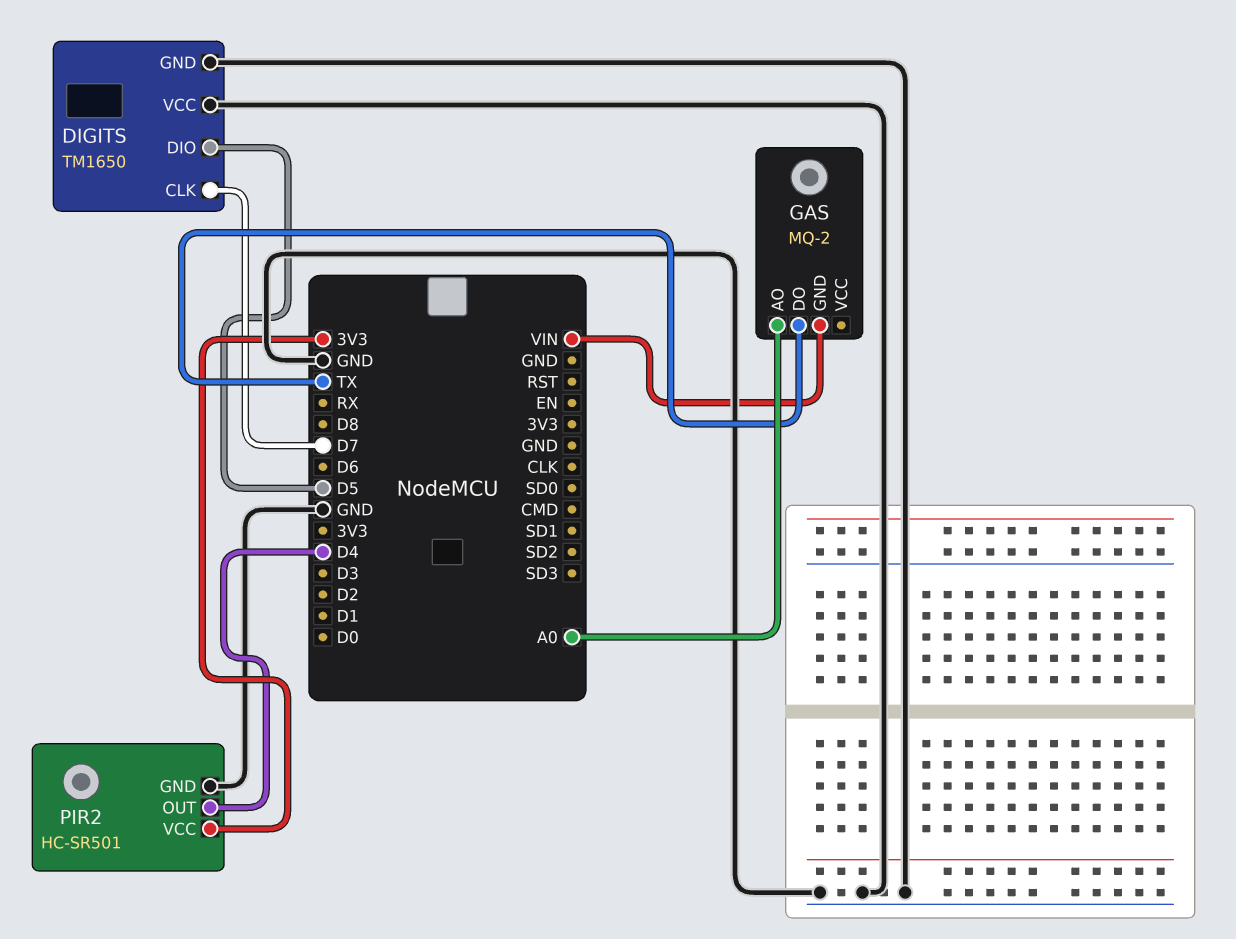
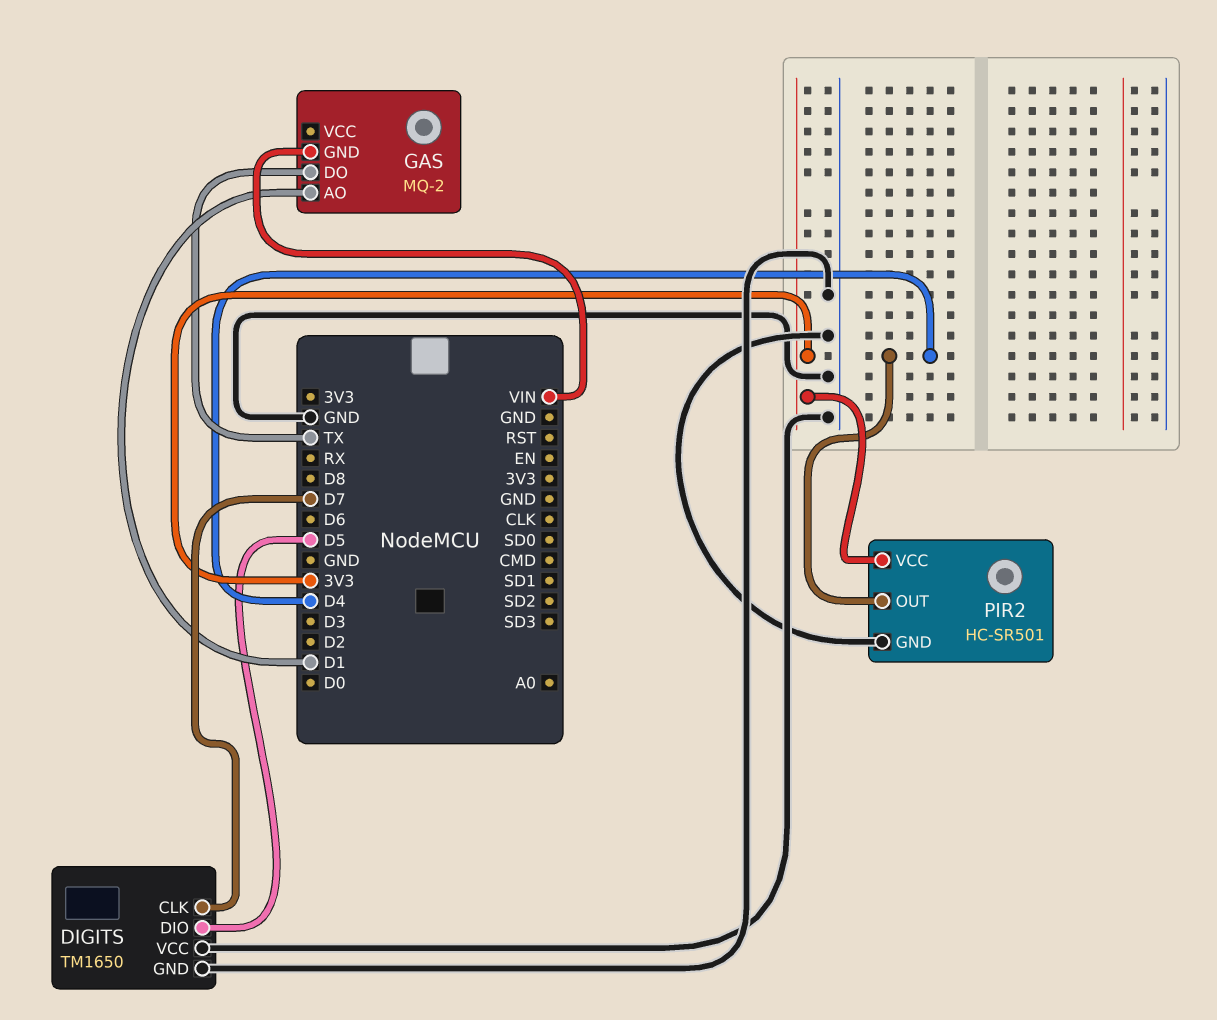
GAS pin AO: A0 -> D1

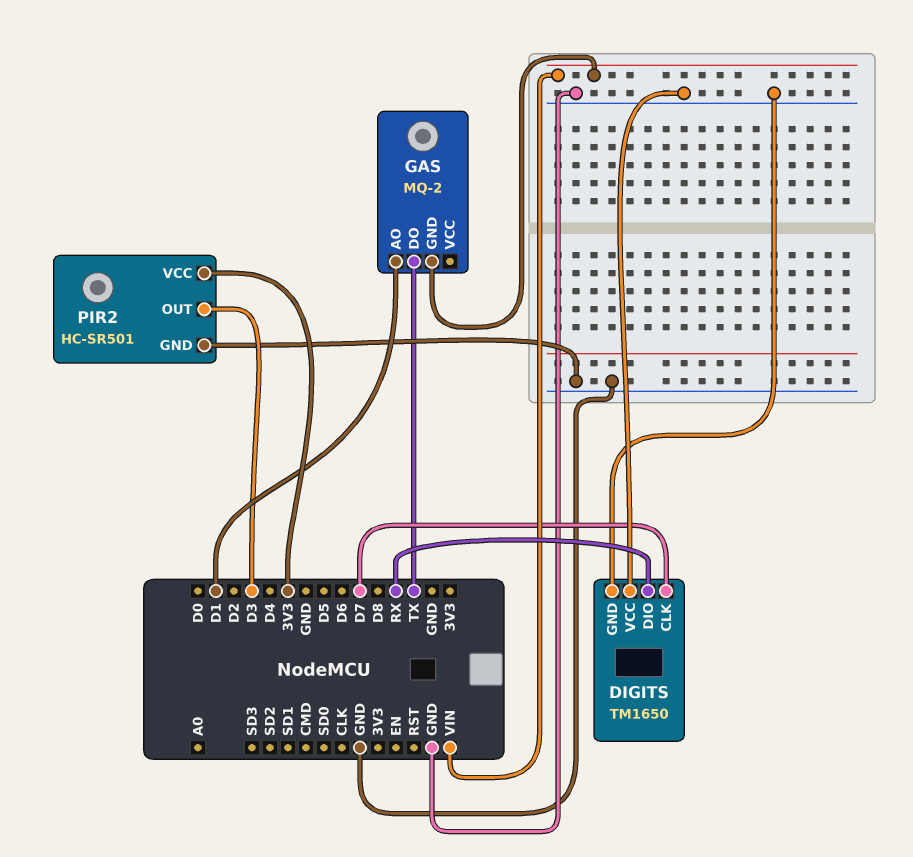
DIGITS pin DIO: D5 -> RX
PIR2 pin OUT: D4 -> D3

